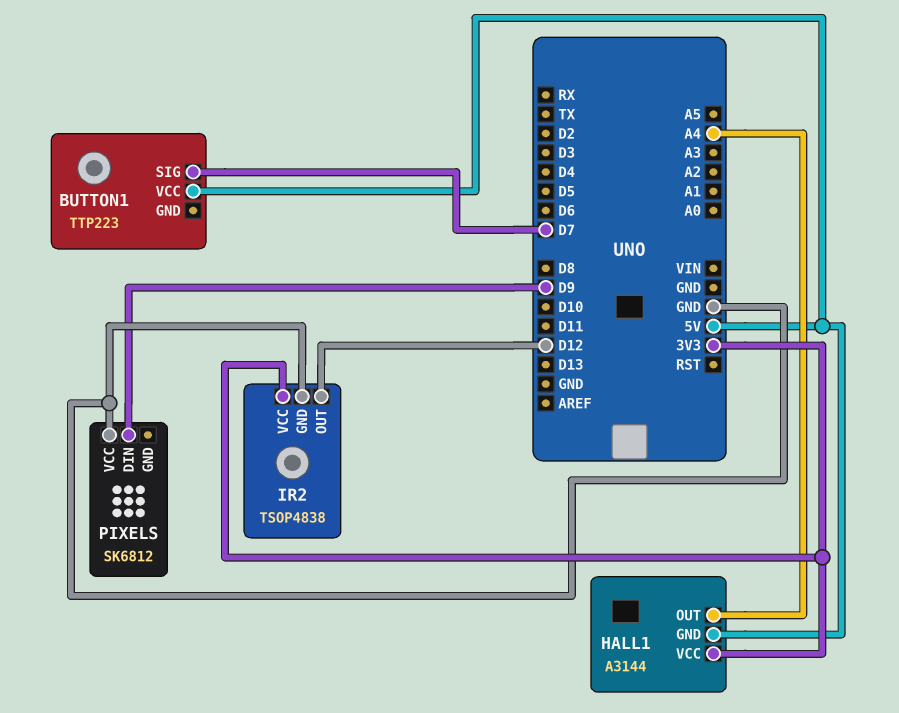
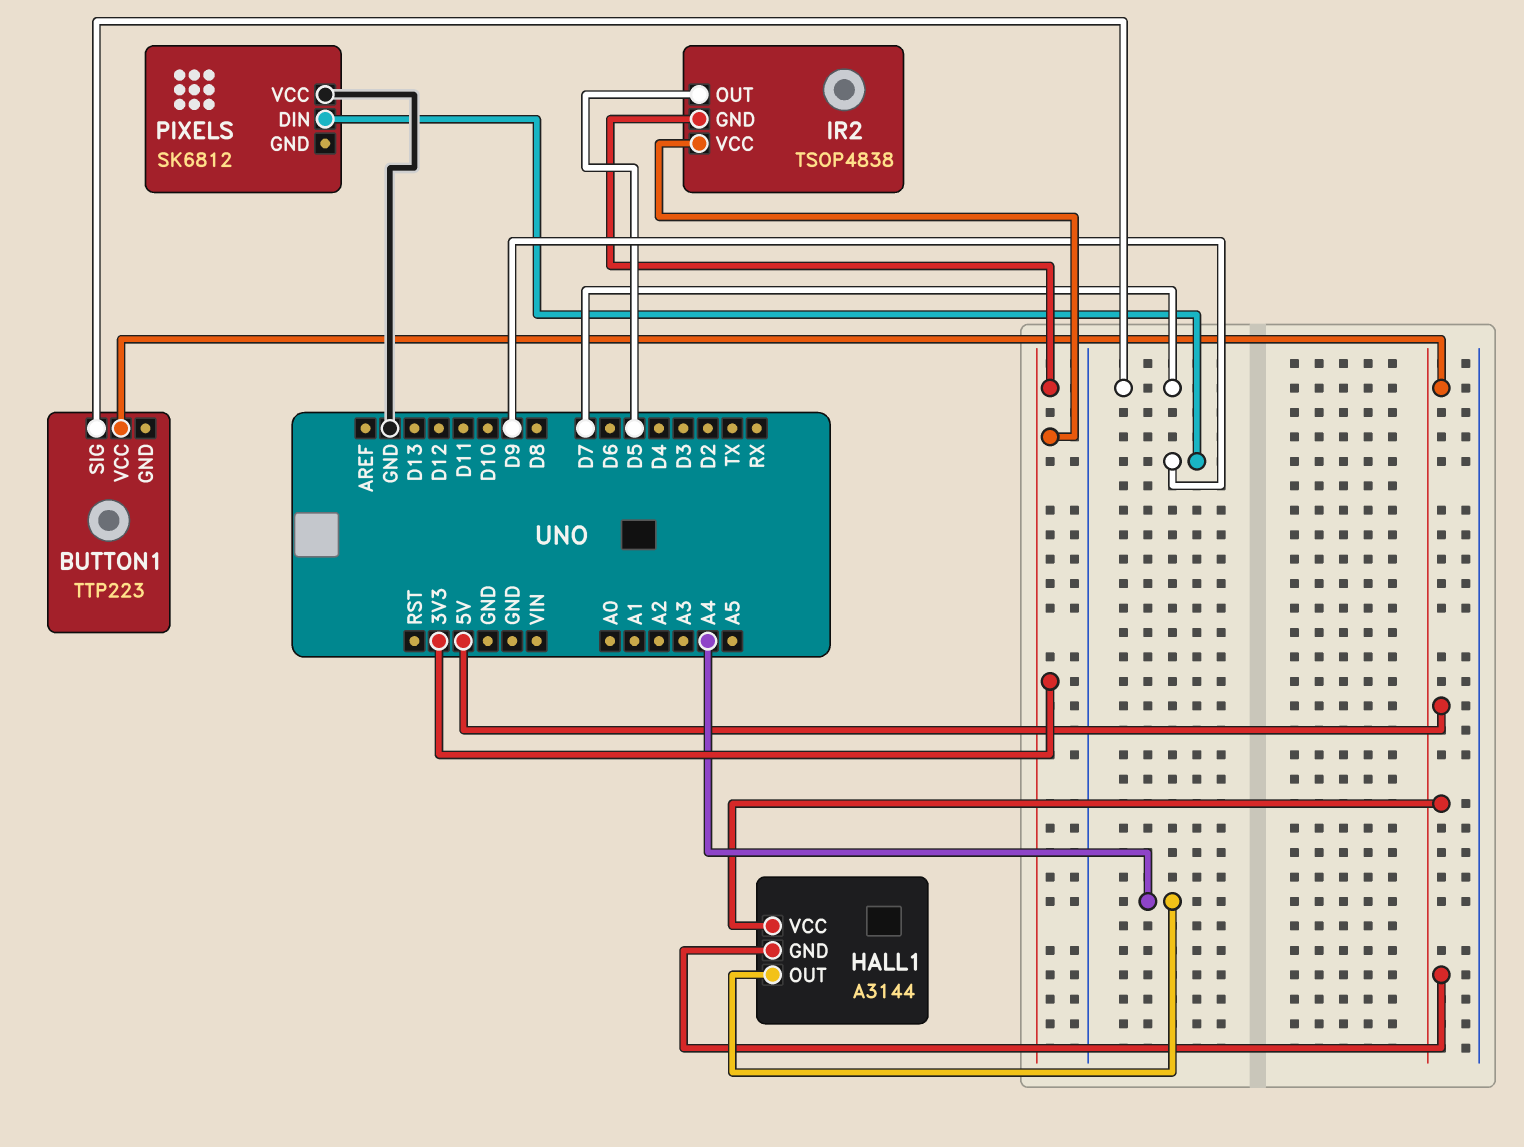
HALL1 pin VCC: 3V3 -> 5V
IR2 pin GND: GND -> 3V3
IR2 pin OUT: D12 -> D5

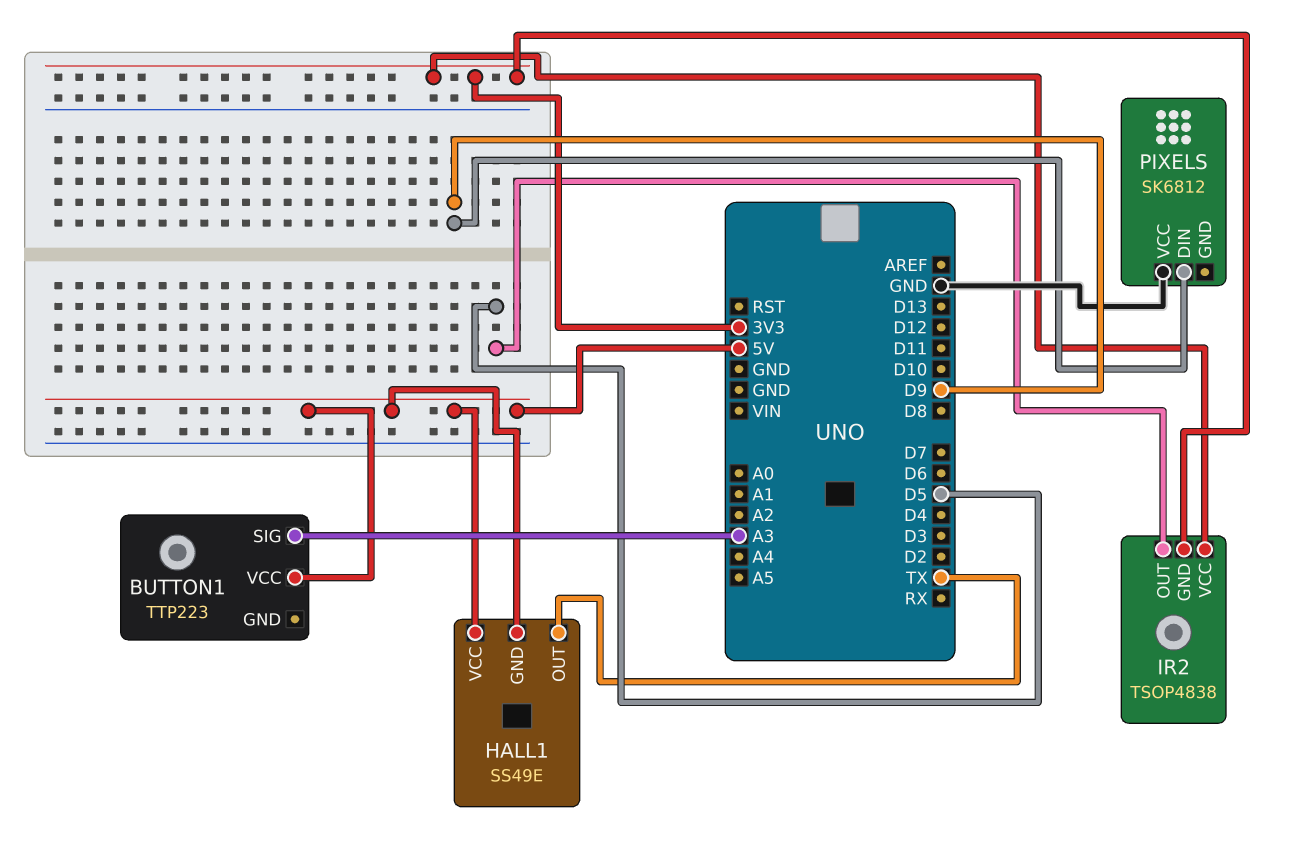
BUTTON1 pin SIG: D7 -> A3
HALL1: A3144 -> SS49E
HALL1 pin OUT: A4 -> TX

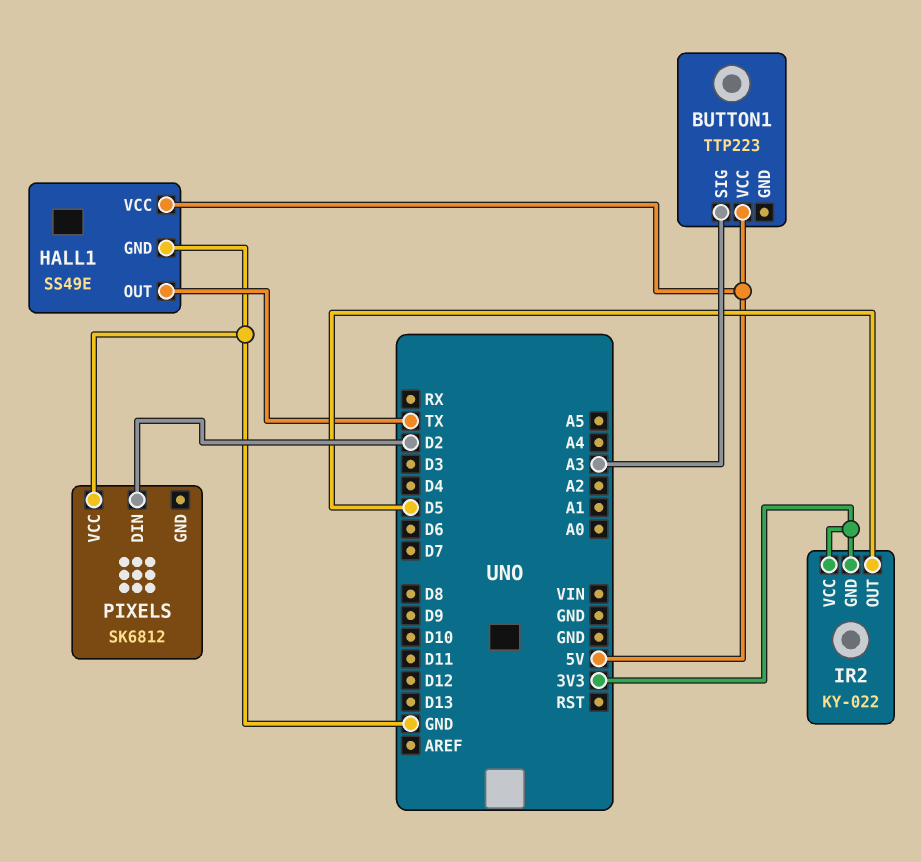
HALL1 pin GND: 5V -> GND
IR2: TSOP4838 -> KY-022
PIXELS pin DIN: D9 -> D2

